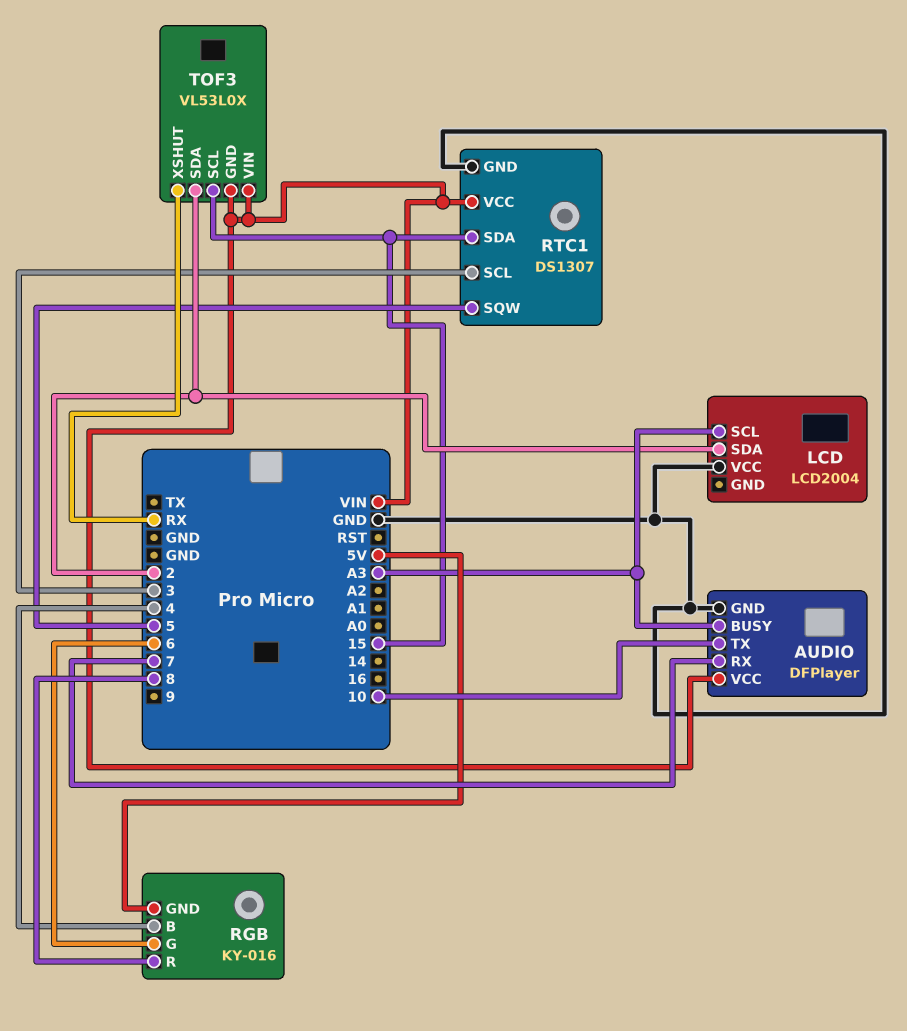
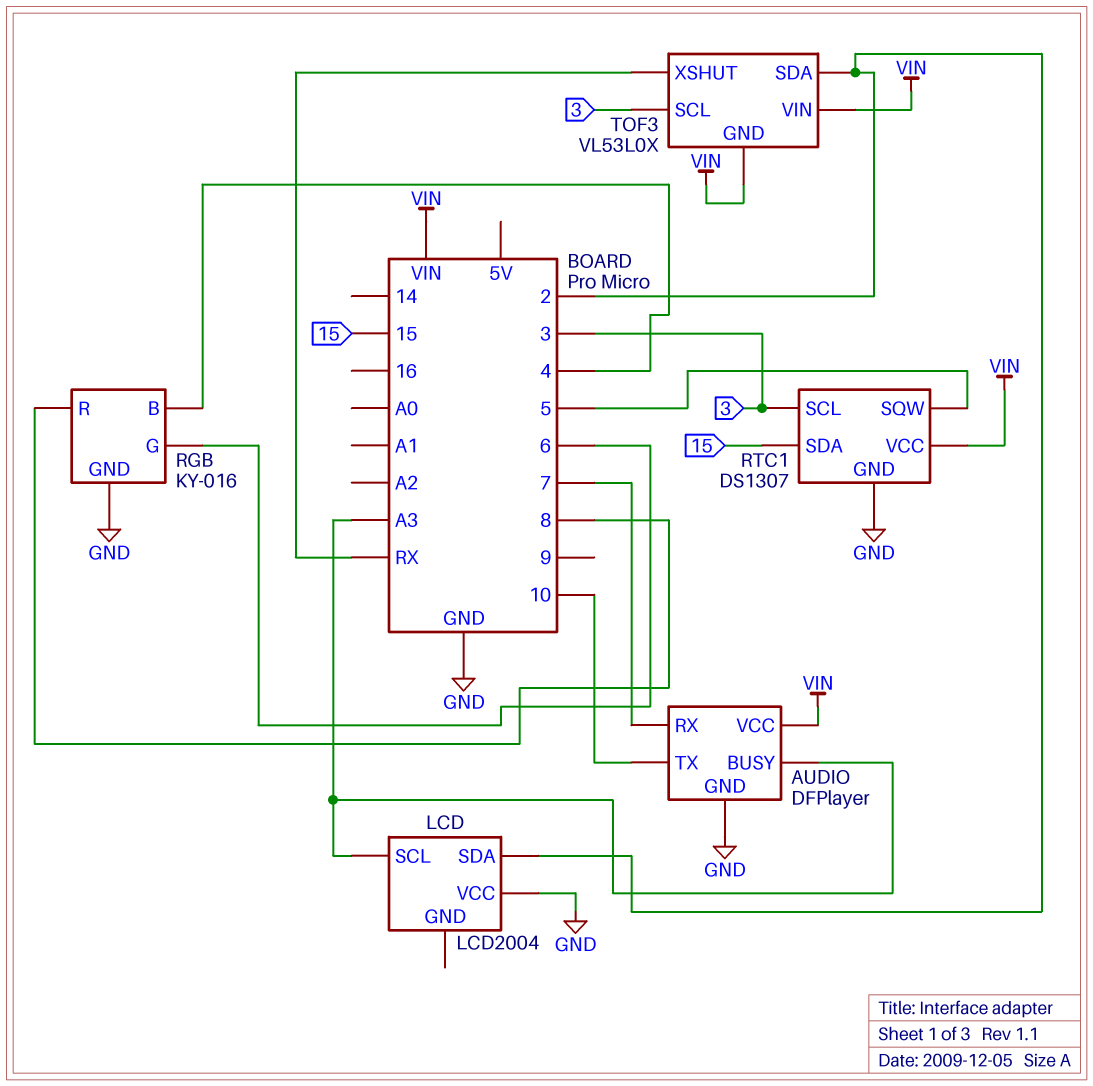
RGB pin GND: 5V -> GND
TOF3 pin SCL: 15 -> 3

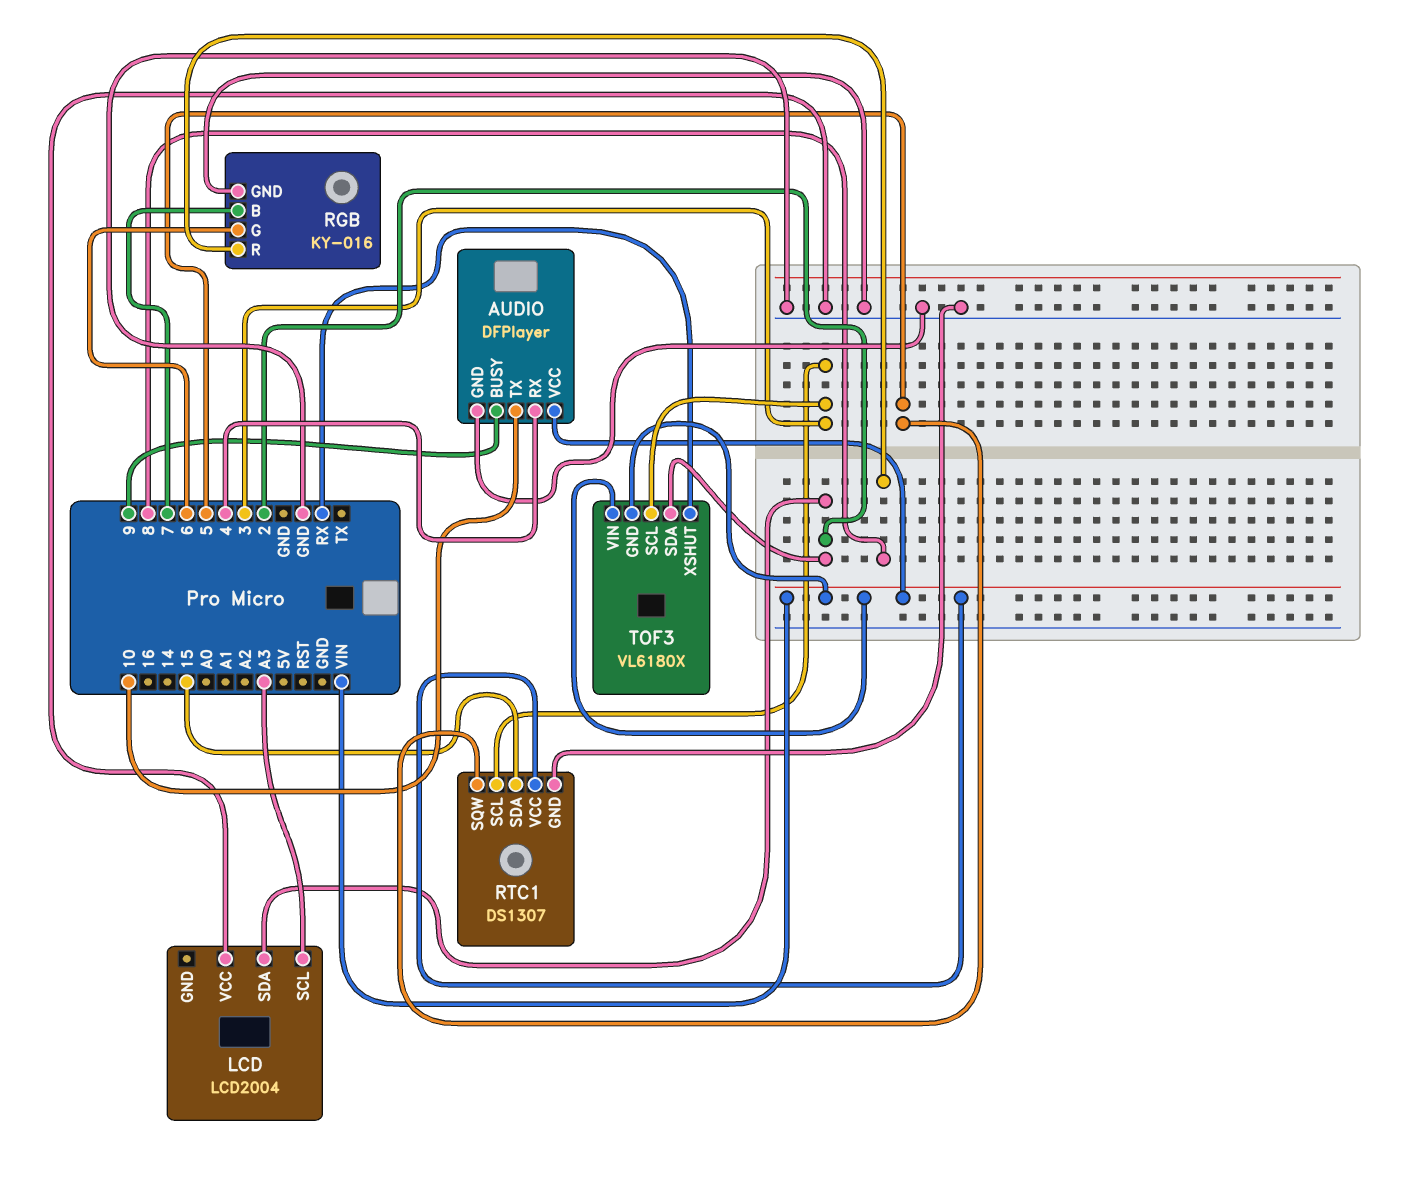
AUDIO pin BUSY: A3 -> 9
AUDIO pin RX: 7 -> 4
RGB pin B: 4 -> 7
TOF3: VL53L0X -> VL6180X

